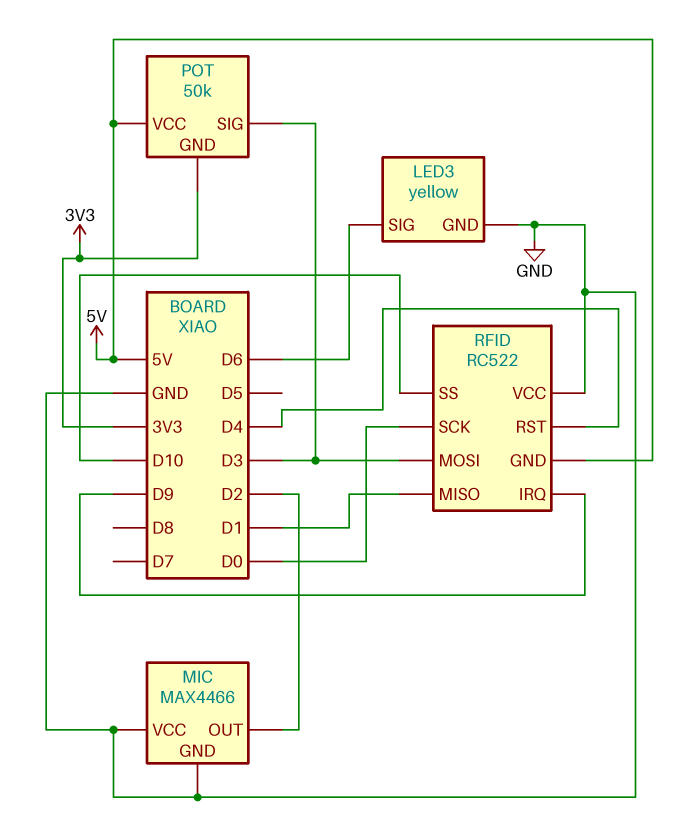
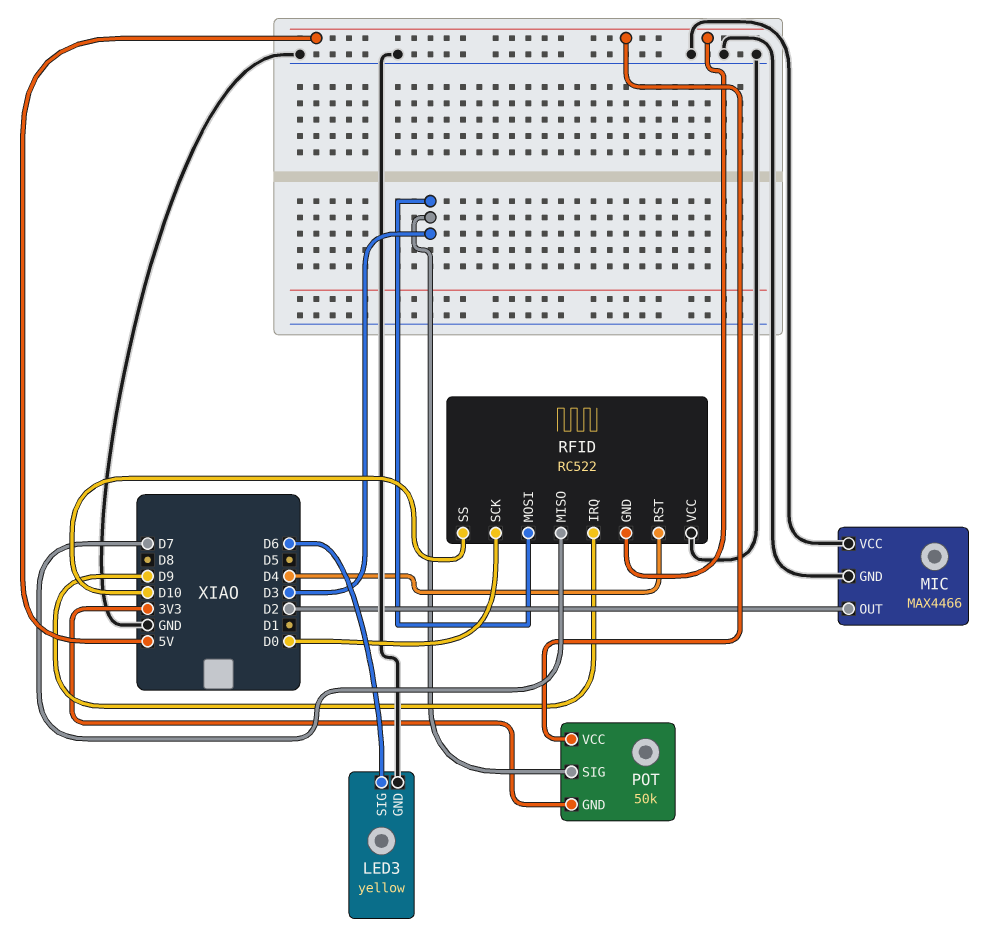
RFID pin MISO: D1 -> D7

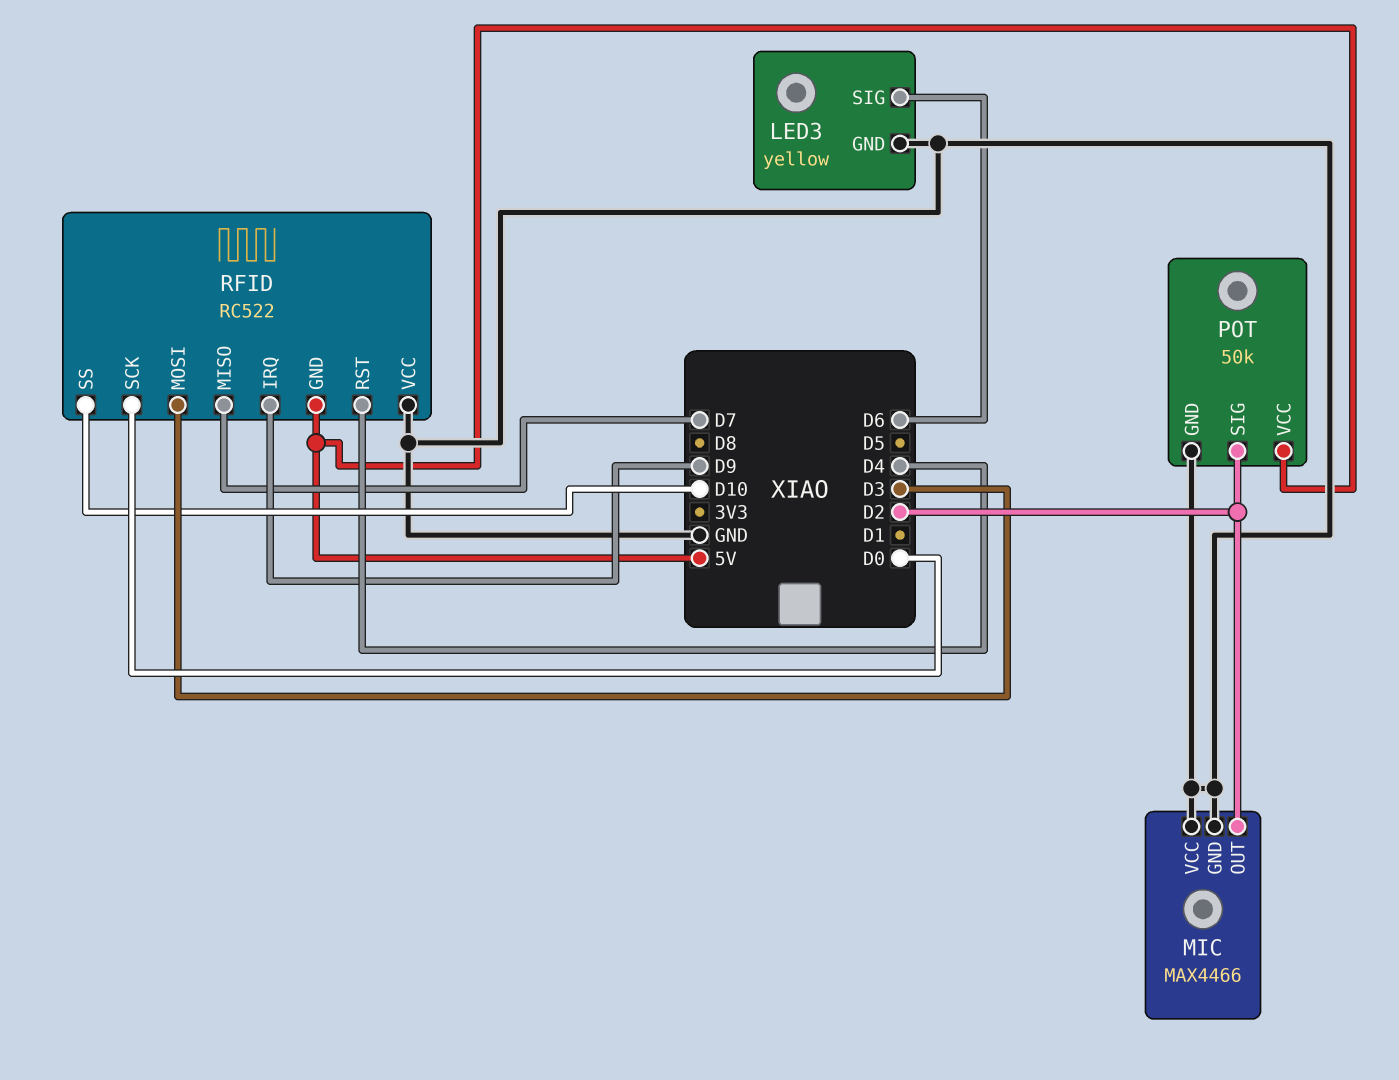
POT pin GND: 3V3 -> GND
POT pin SIG: D3 -> D2

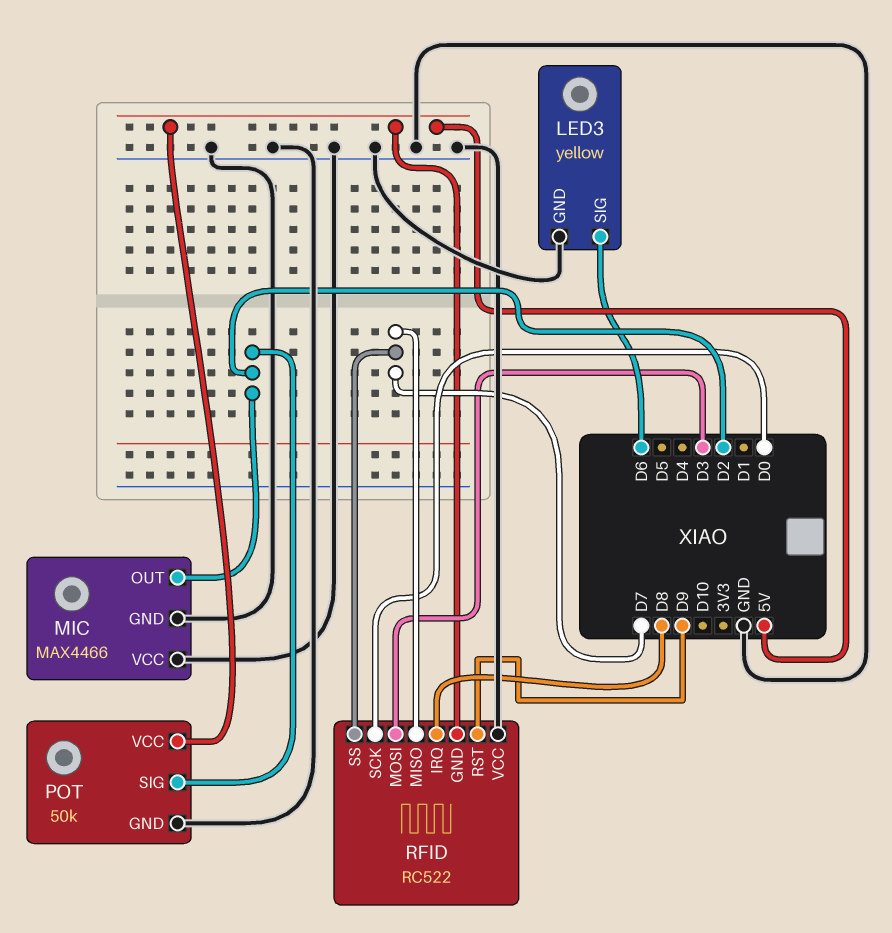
RFID pin IRQ: D9 -> D8
RFID pin RST: D4 -> D9
RFID pin SS: D10 -> D7

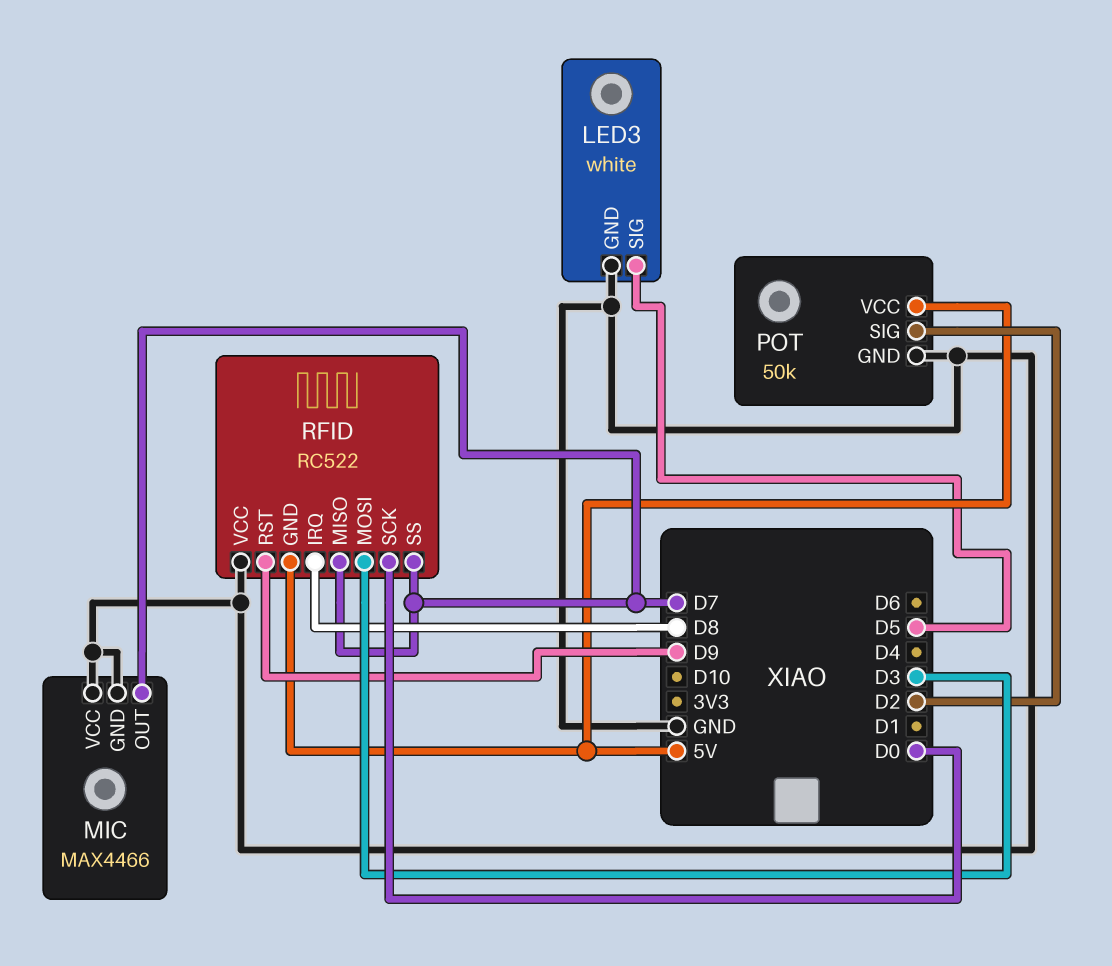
LED3: yellow -> white
LED3 pin SIG: D6 -> D5
MIC pin OUT: D2 -> D7

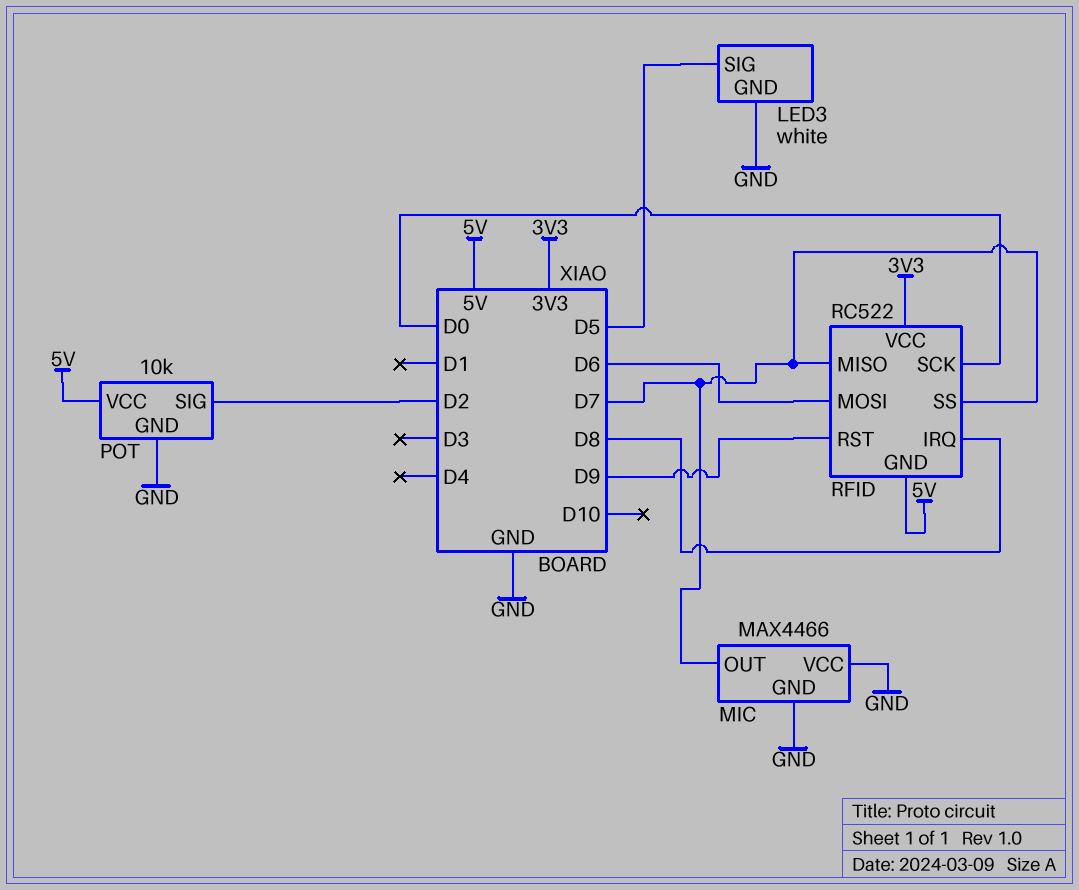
POT: 50k -> 10k
RFID pin MOSI: D3 -> D6
RFID pin VCC: GND -> 3V3

